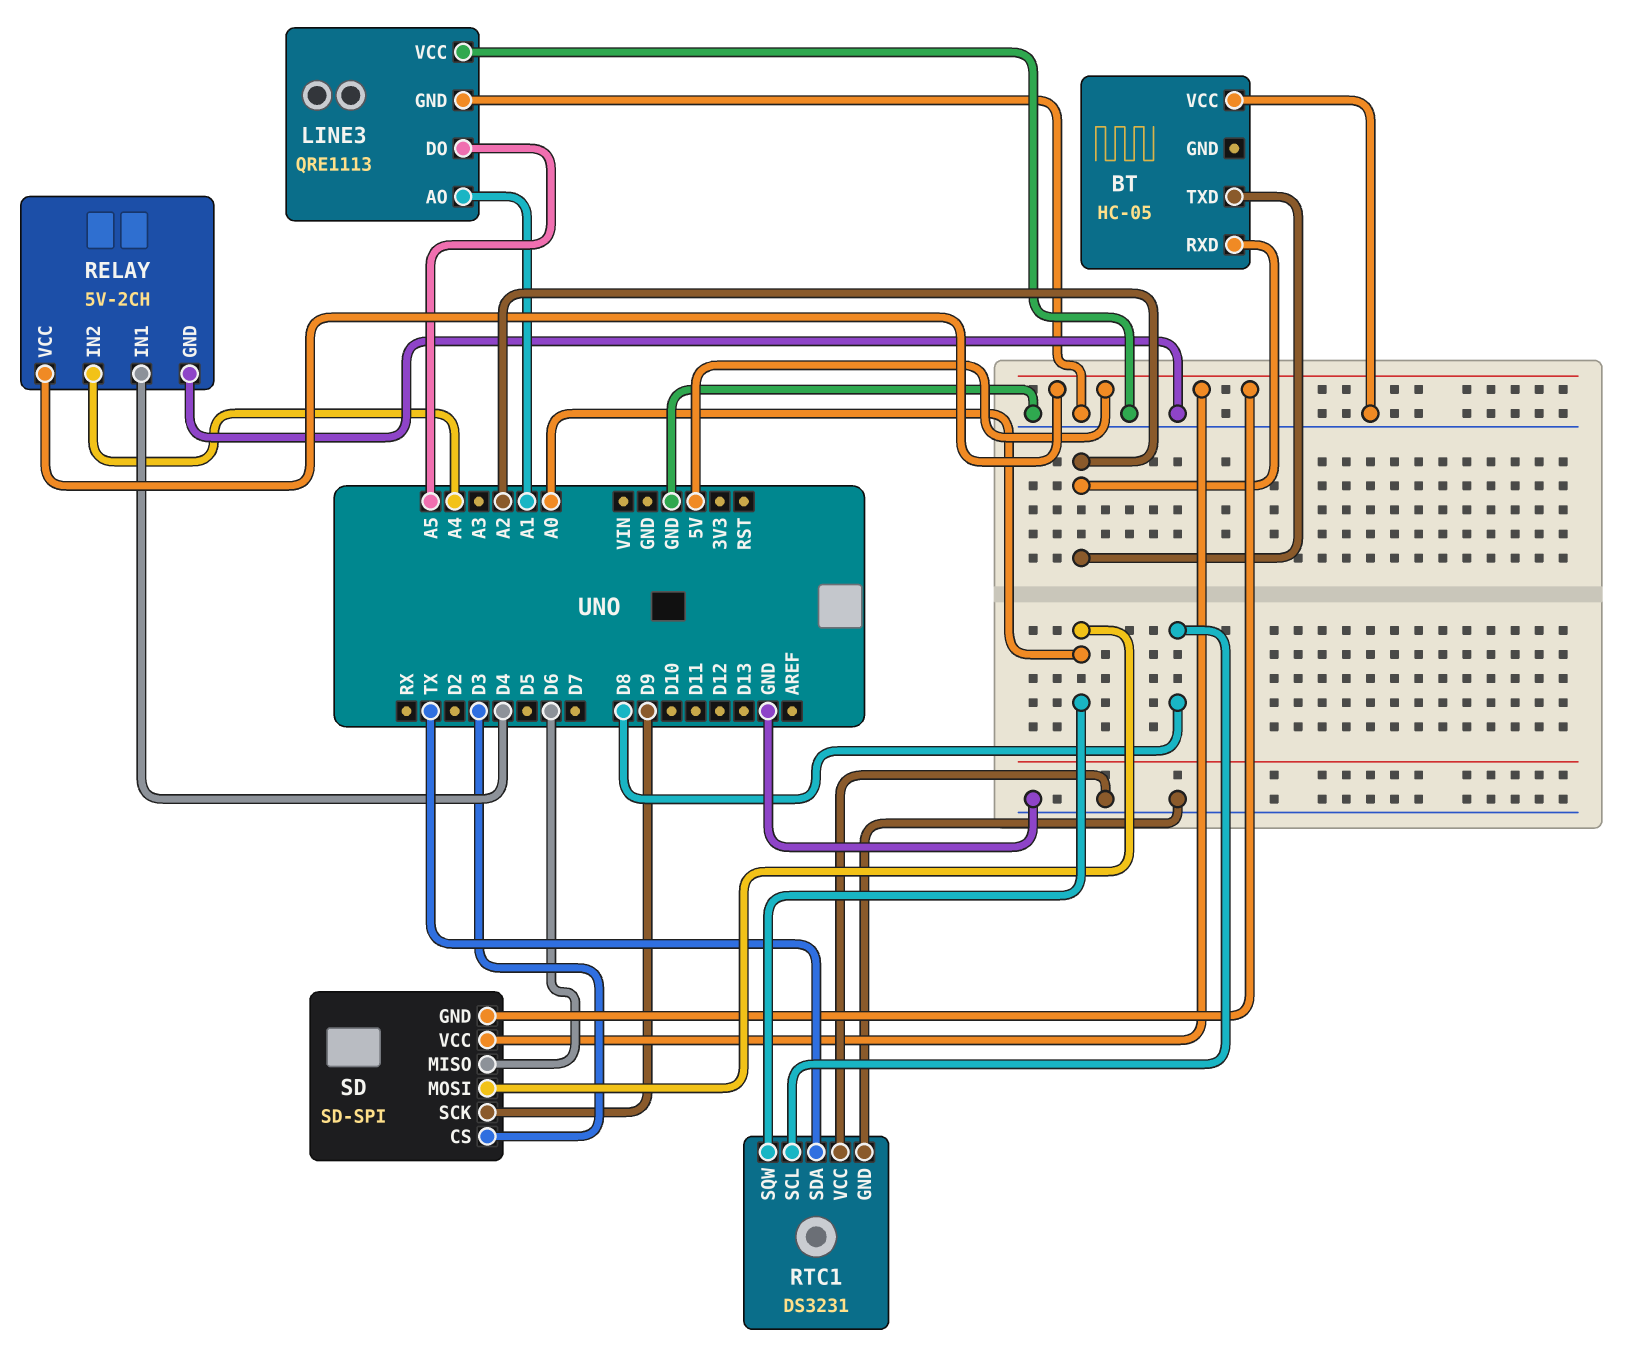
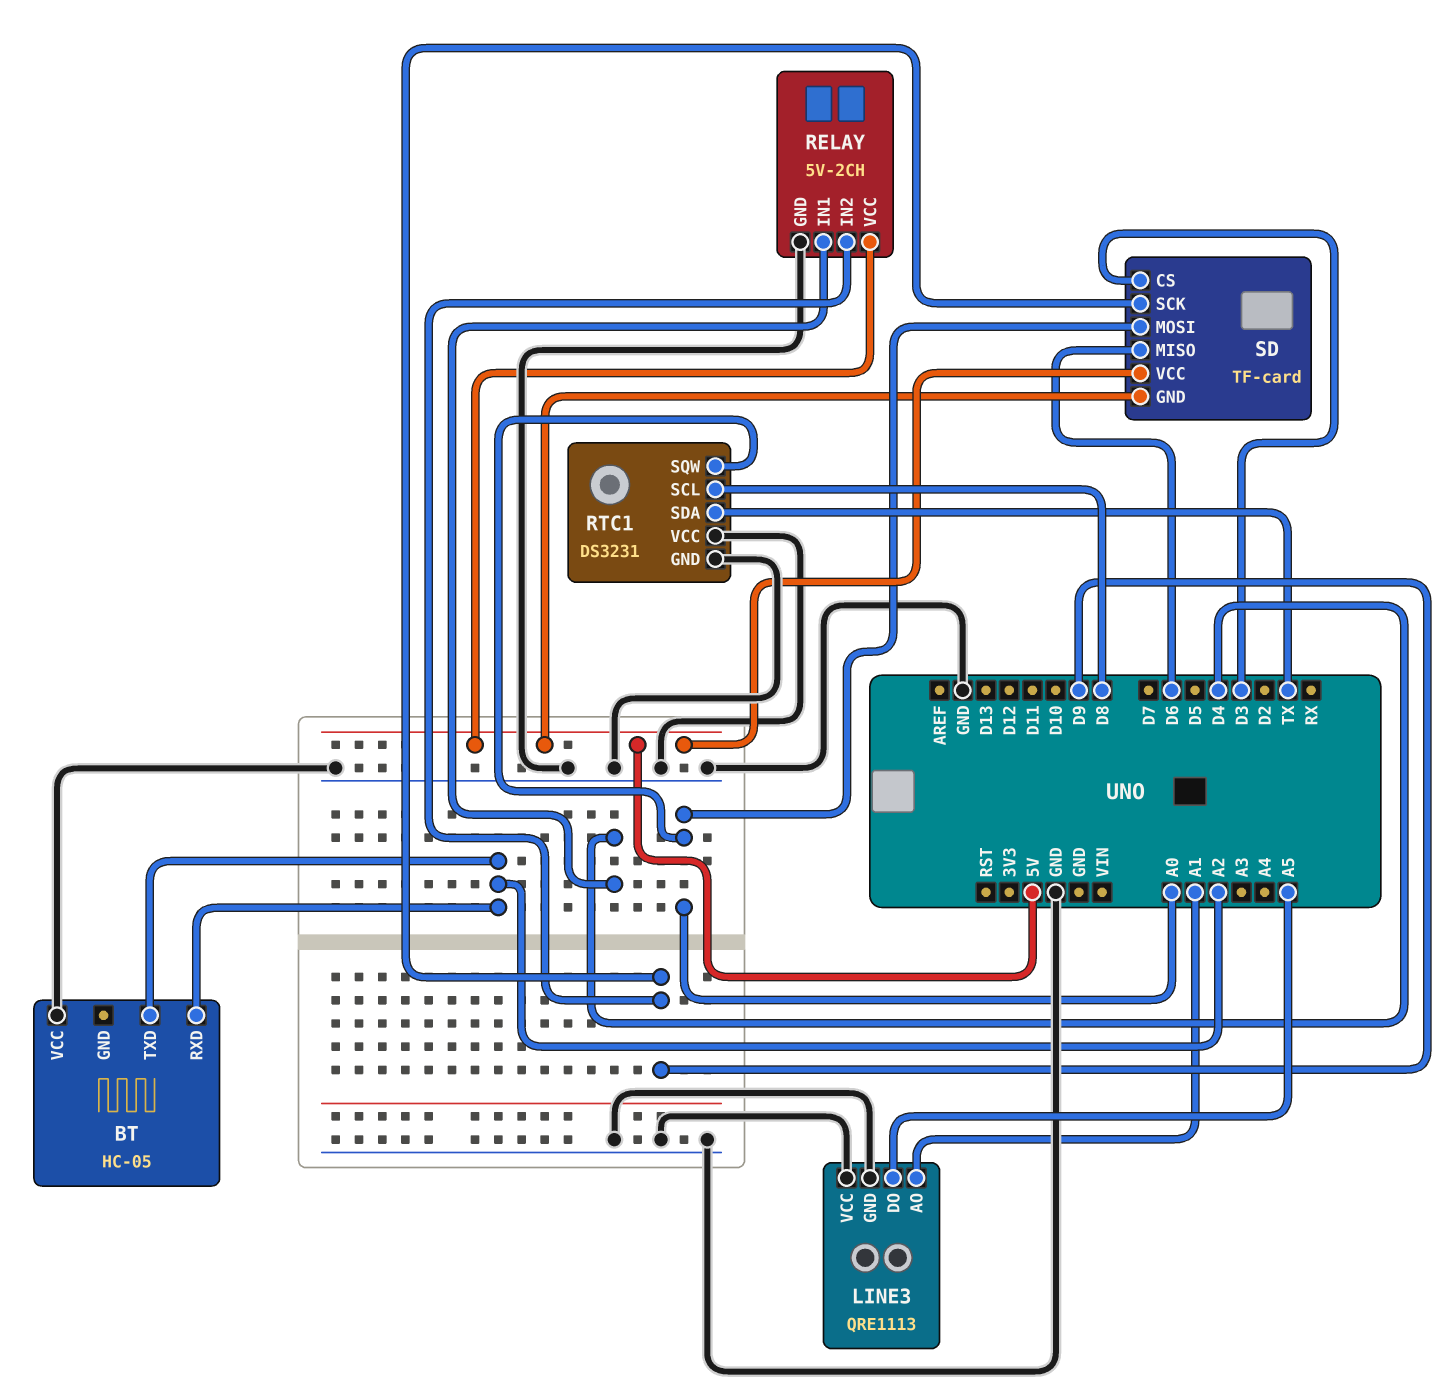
RELAY pin IN2: A4 -> D9
SD: SD-SPI -> TF-card

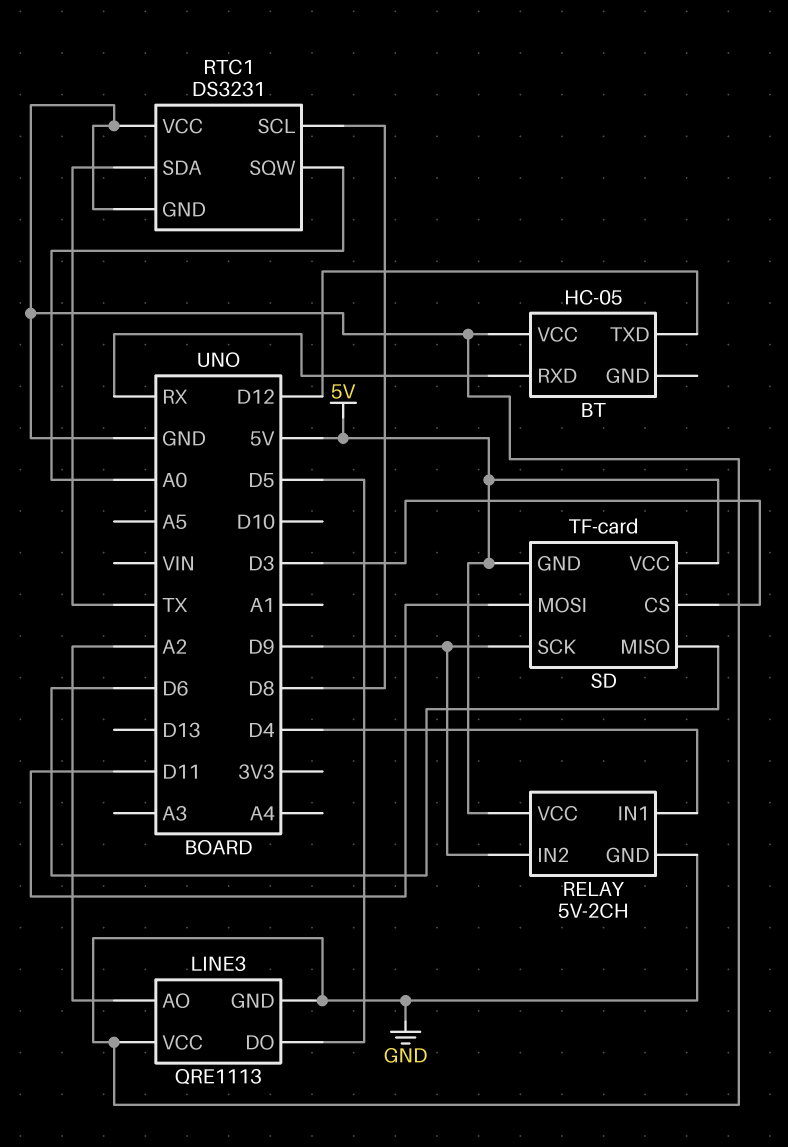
BT pin RXD: A2 -> RX
BT pin TXD: A2 -> D12
LINE3 pin AO: A1 -> A2
LINE3 pin DO: A5 -> D5
SD pin MOSI: A0 -> D11

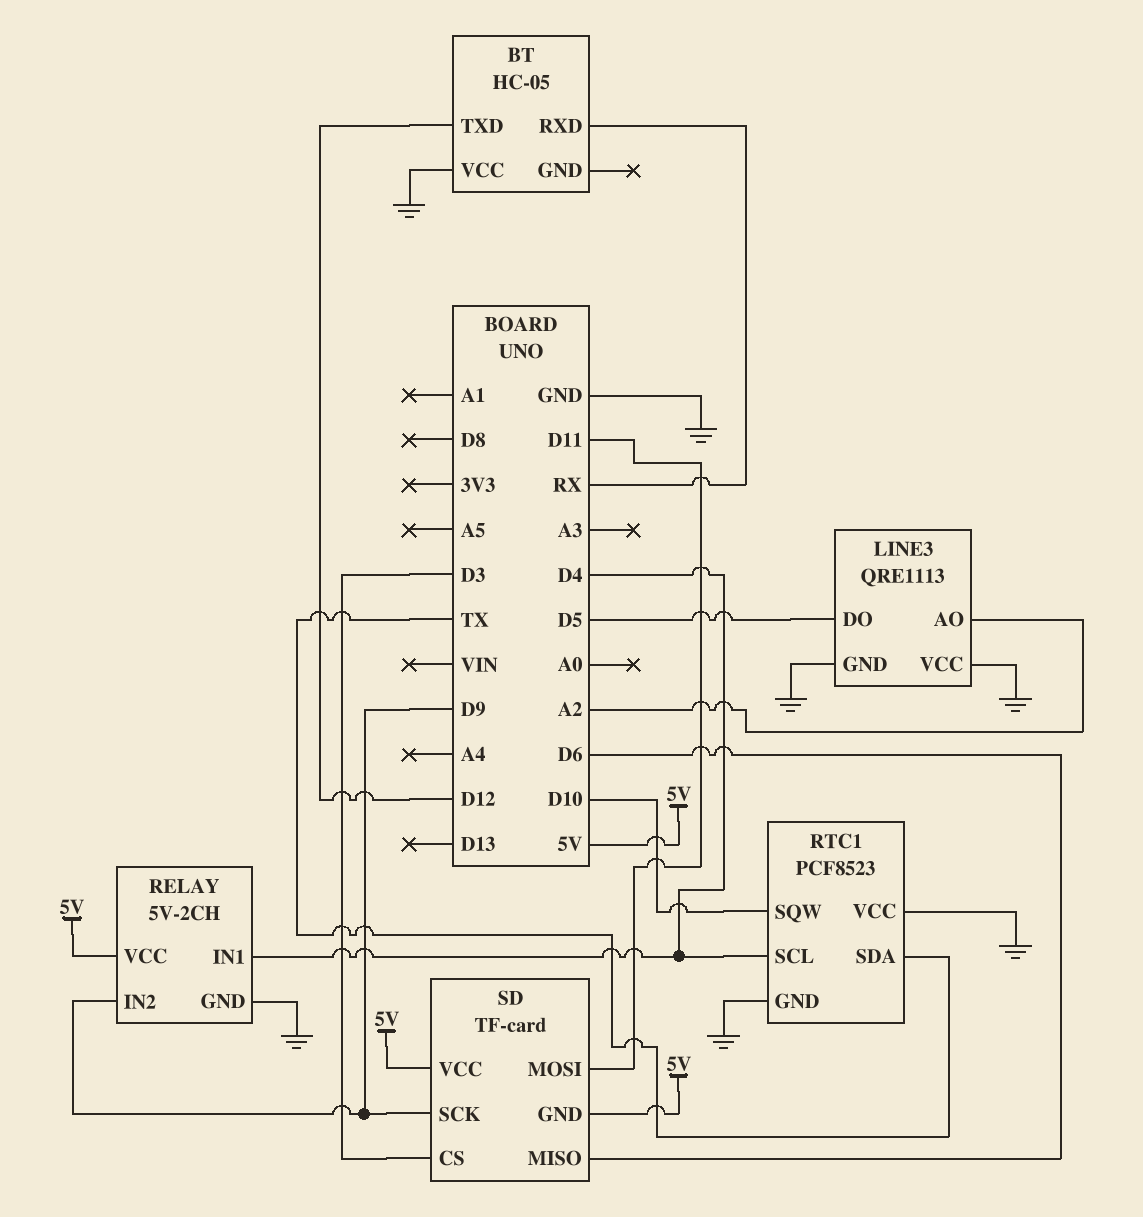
RTC1: DS3231 -> PCF8523
RTC1 pin SCL: D8 -> D4
RTC1 pin SQW: A0 -> D10

